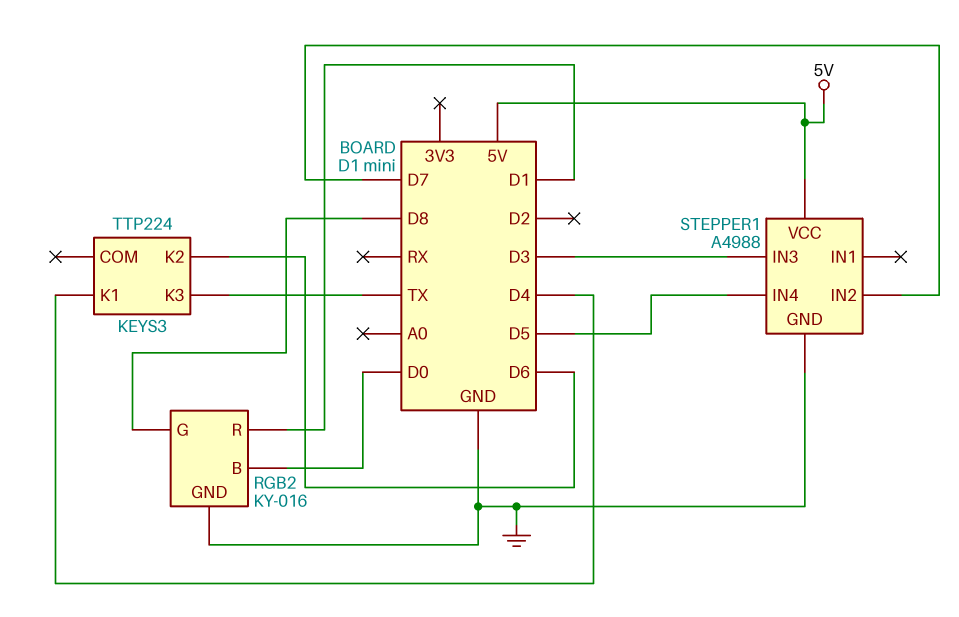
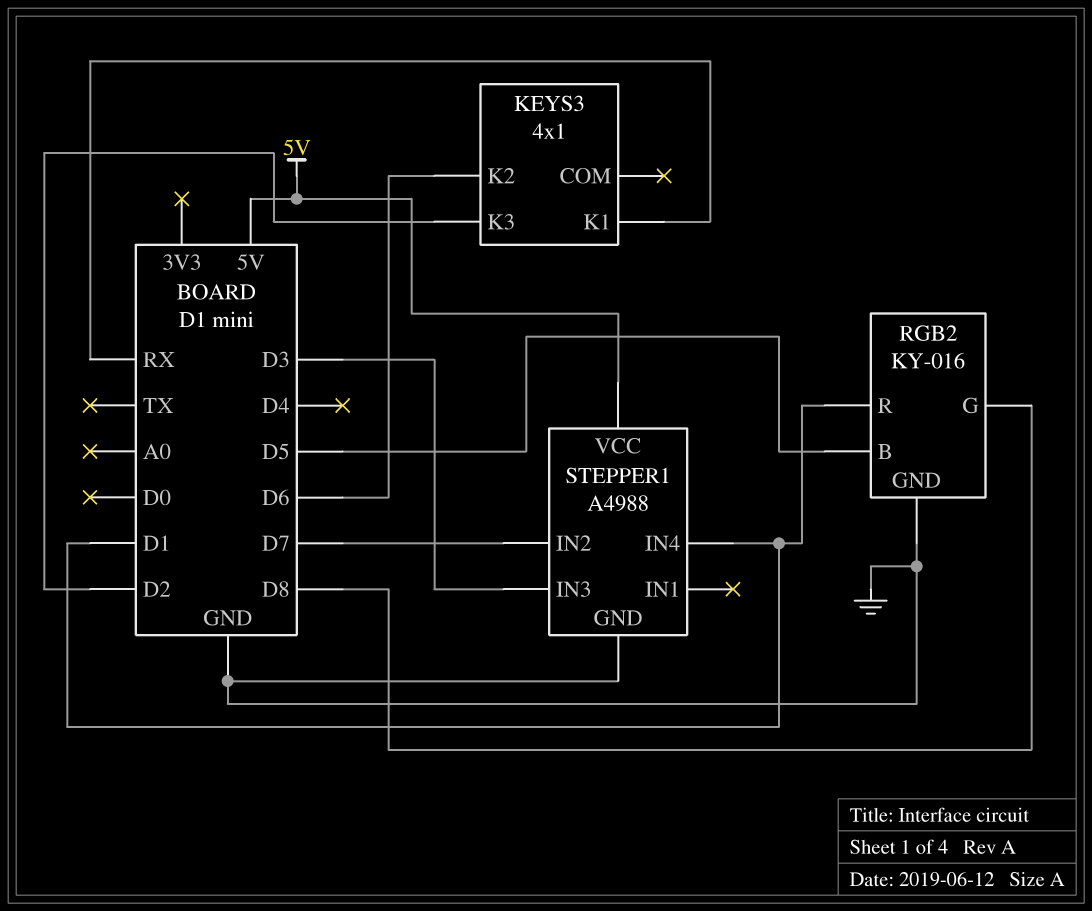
KEYS3: TTP224 -> 4x1
KEYS3 pin K1: D4 -> RX
KEYS3 pin K3: TX -> D2
RGB2 pin B: D0 -> D5
STEPPER1 pin IN4: D5 -> D1

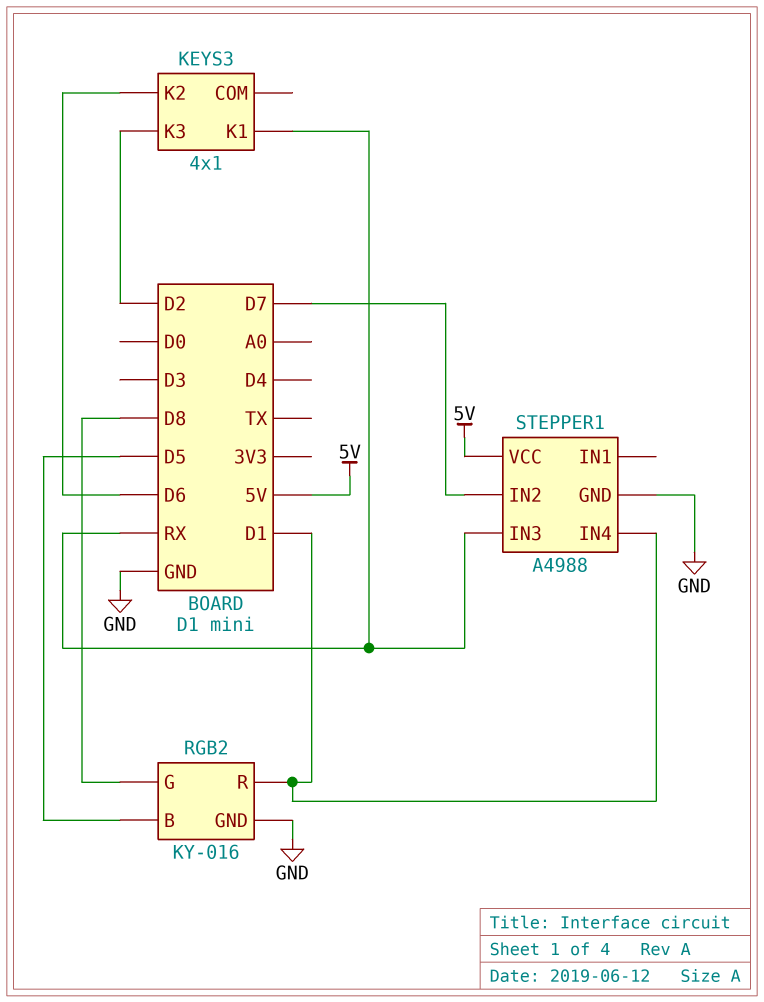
STEPPER1 pin IN3: D3 -> RX

